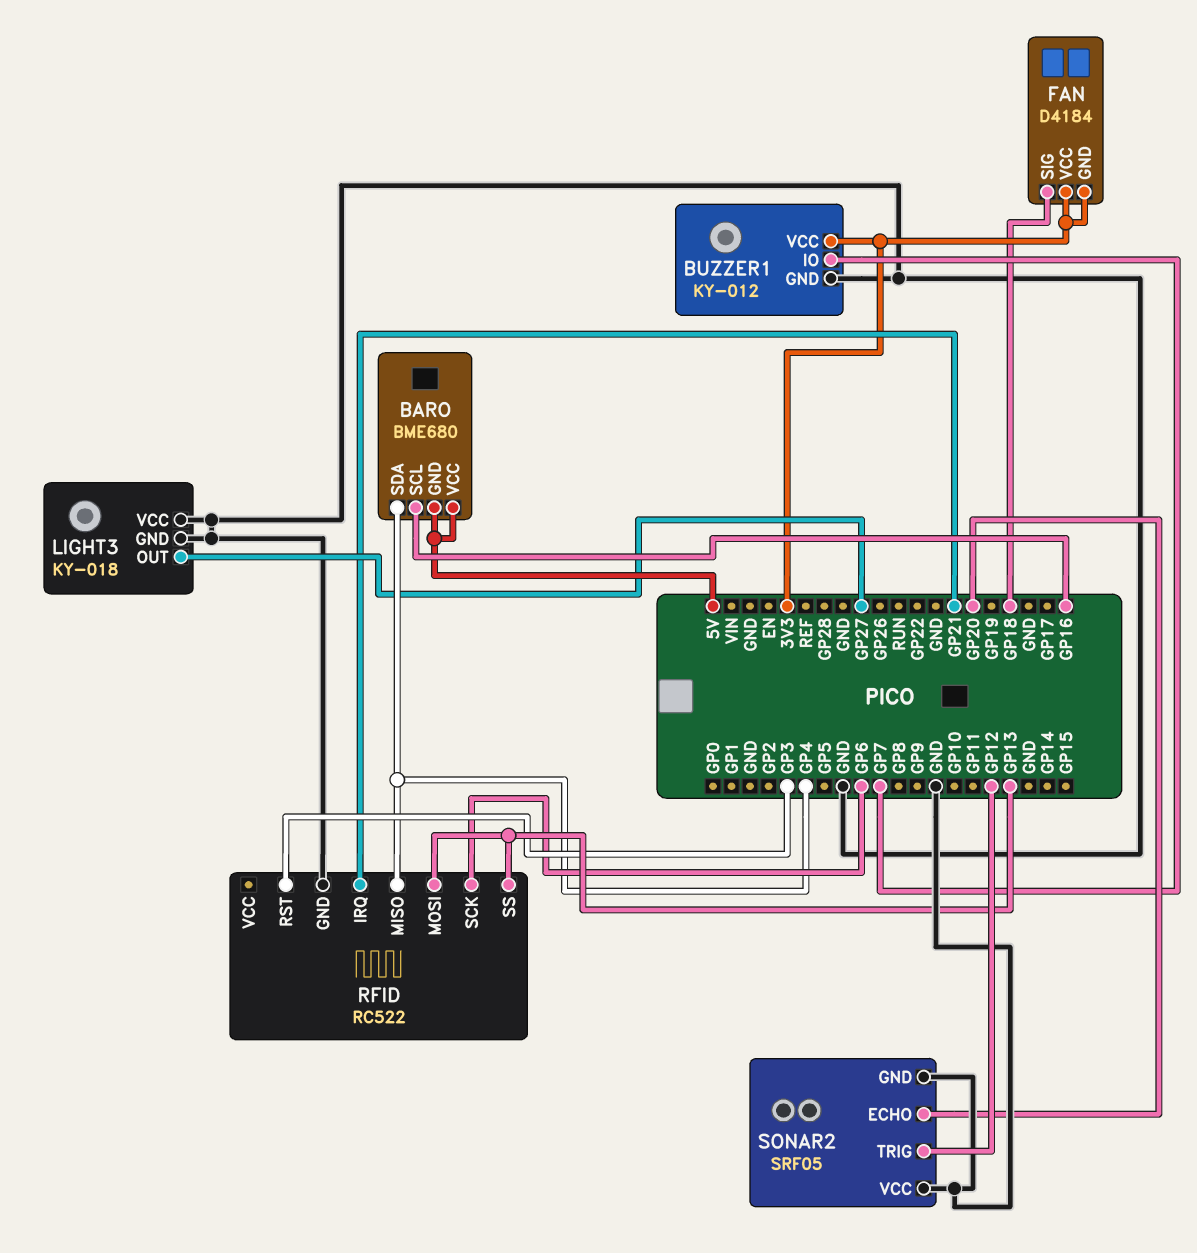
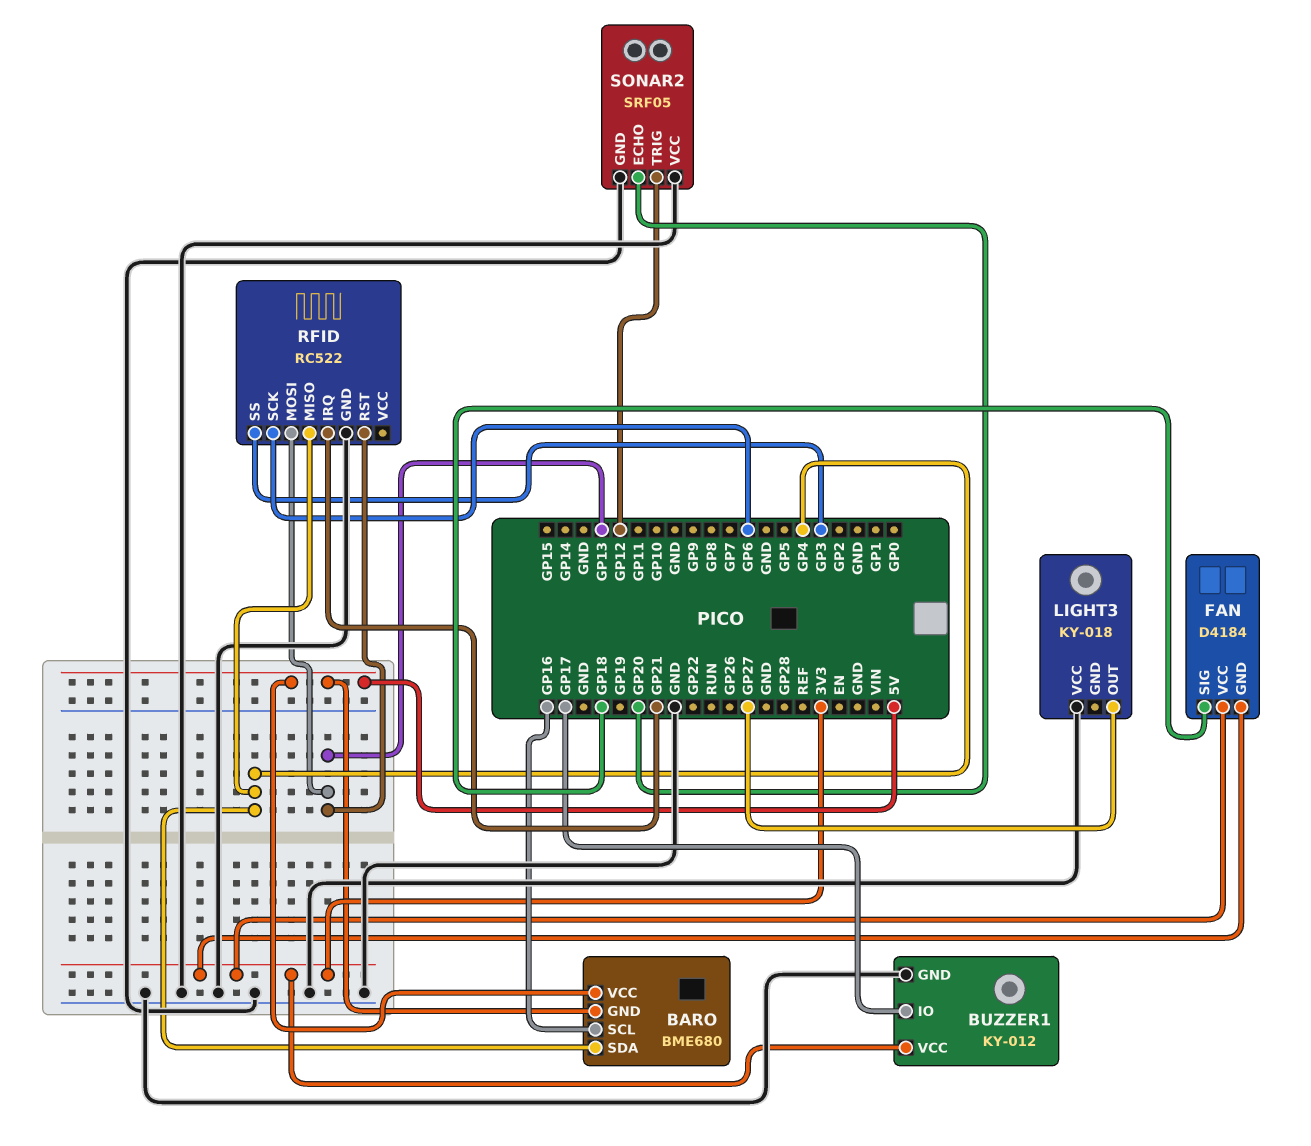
BUZZER1 pin IO: GP7 -> GP17
LIGHT3 pin GND: GND -> none
RFID pin RST: GP3 -> GP13
RFID pin SS: GP13 -> GP3

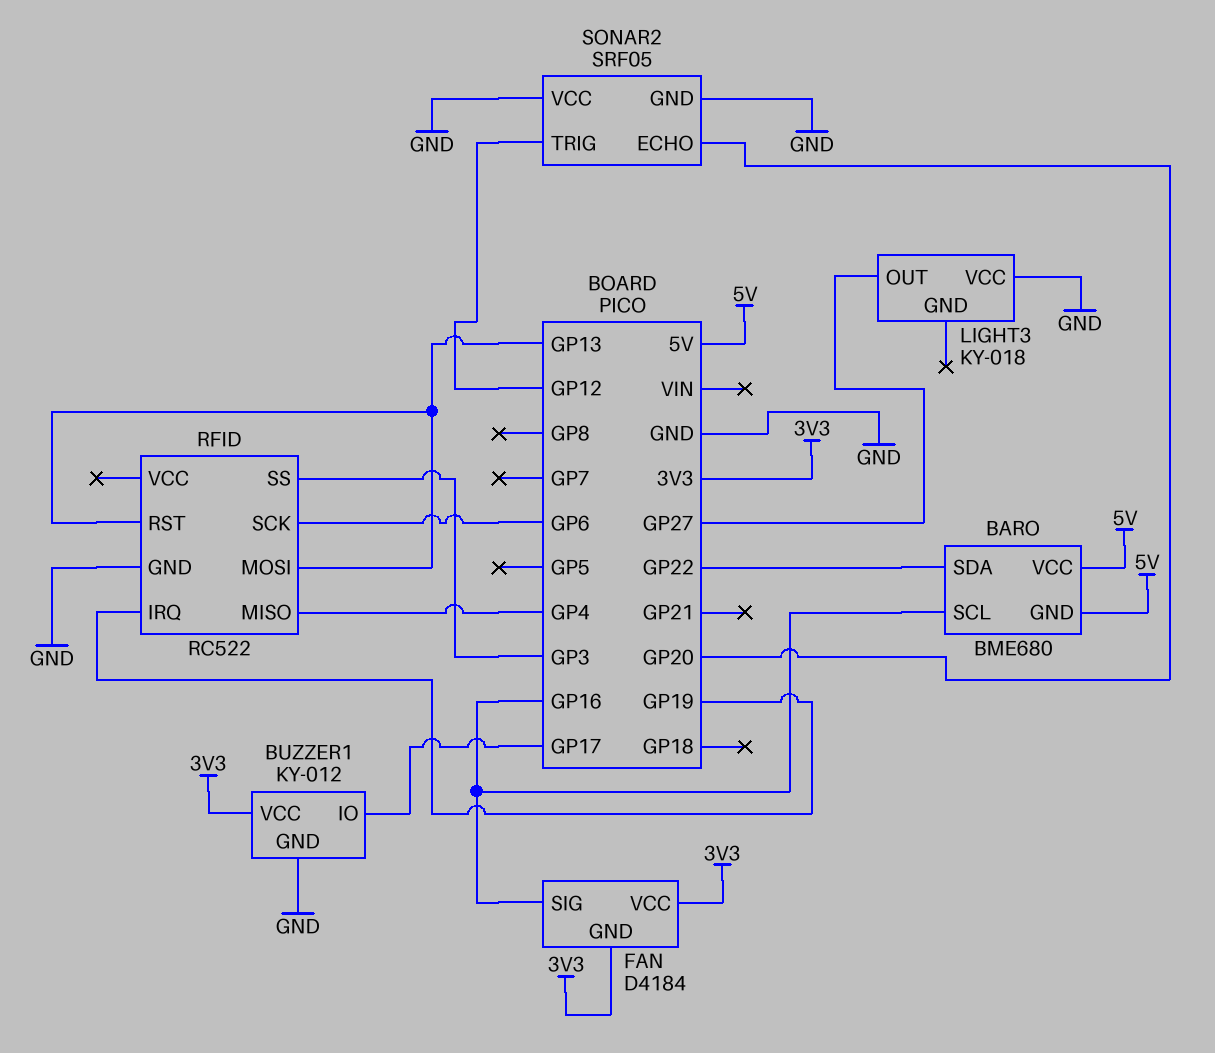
BARO pin SDA: GP4 -> GP22
FAN pin SIG: GP18 -> GP16
RFID pin IRQ: GP21 -> GP19

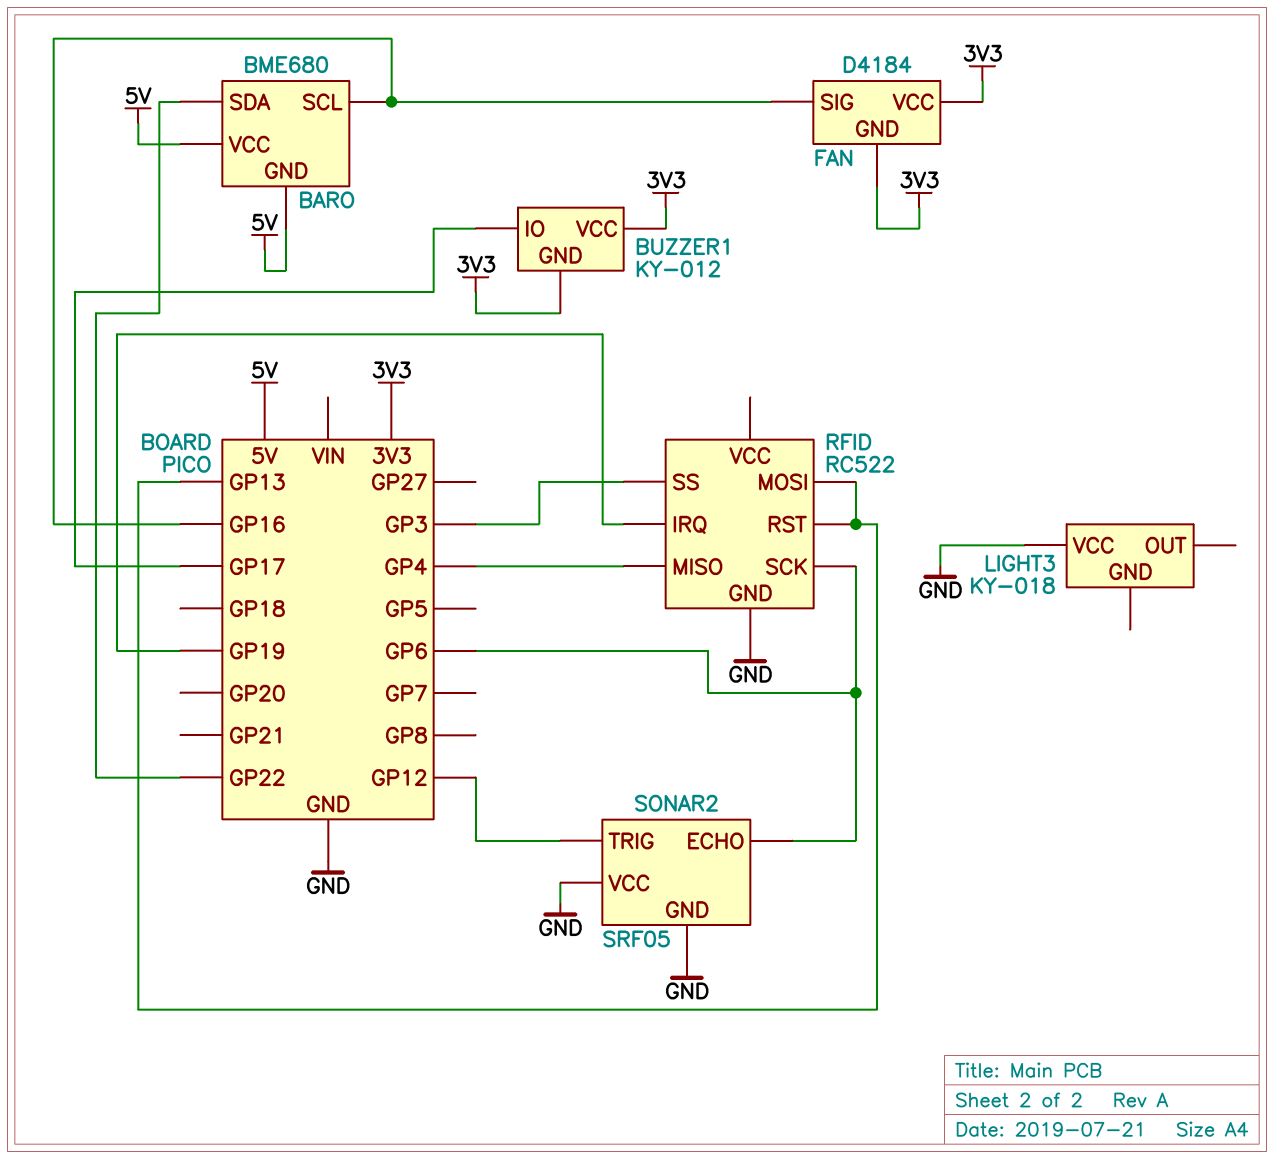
BUZZER1 pin GND: GND -> 3V3
LIGHT3 pin OUT: GP27 -> none
SONAR2 pin ECHO: GP20 -> GP6

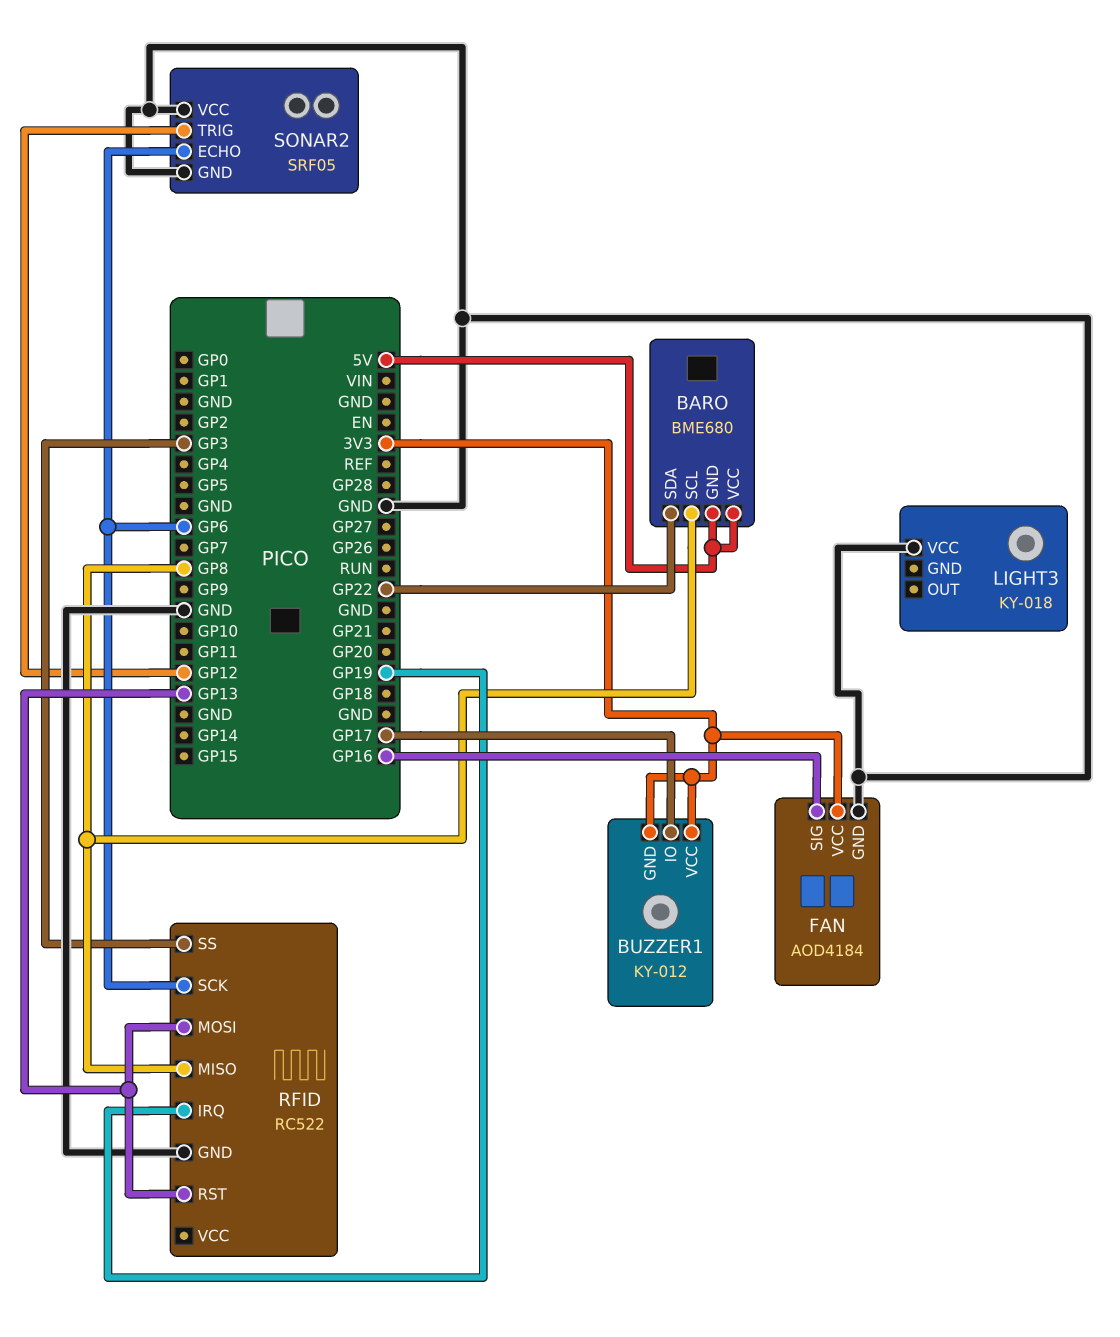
BARO pin SCL: GP16 -> GP8
FAN: D4184 -> AOD4184
FAN pin GND: 3V3 -> GND
RFID pin MISO: GP4 -> GP8

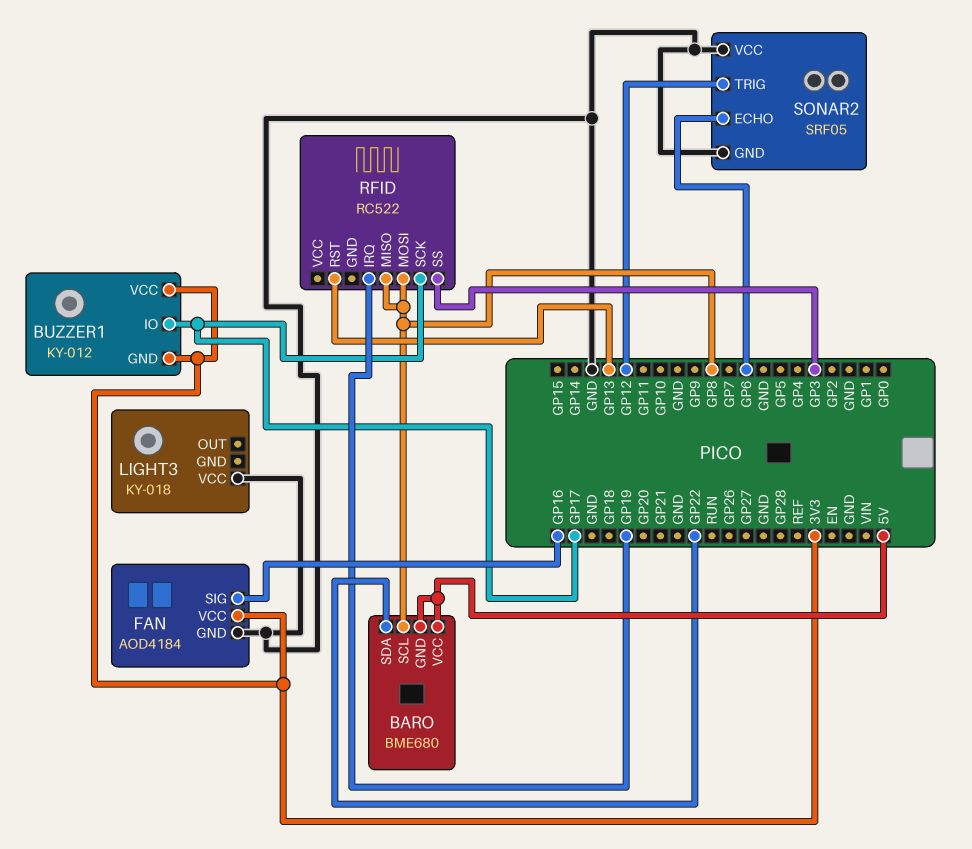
RFID pin GND: GND -> none
RFID pin MOSI: GP13 -> GP8
RFID pin SCK: GP6 -> GP17

